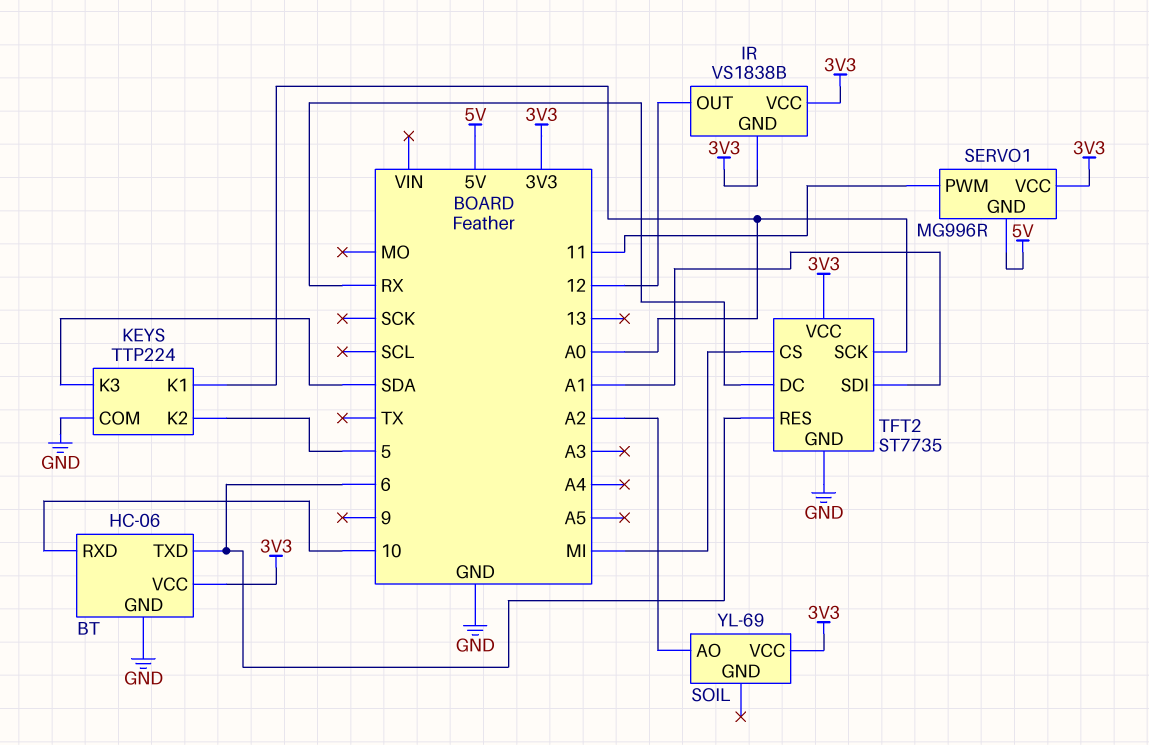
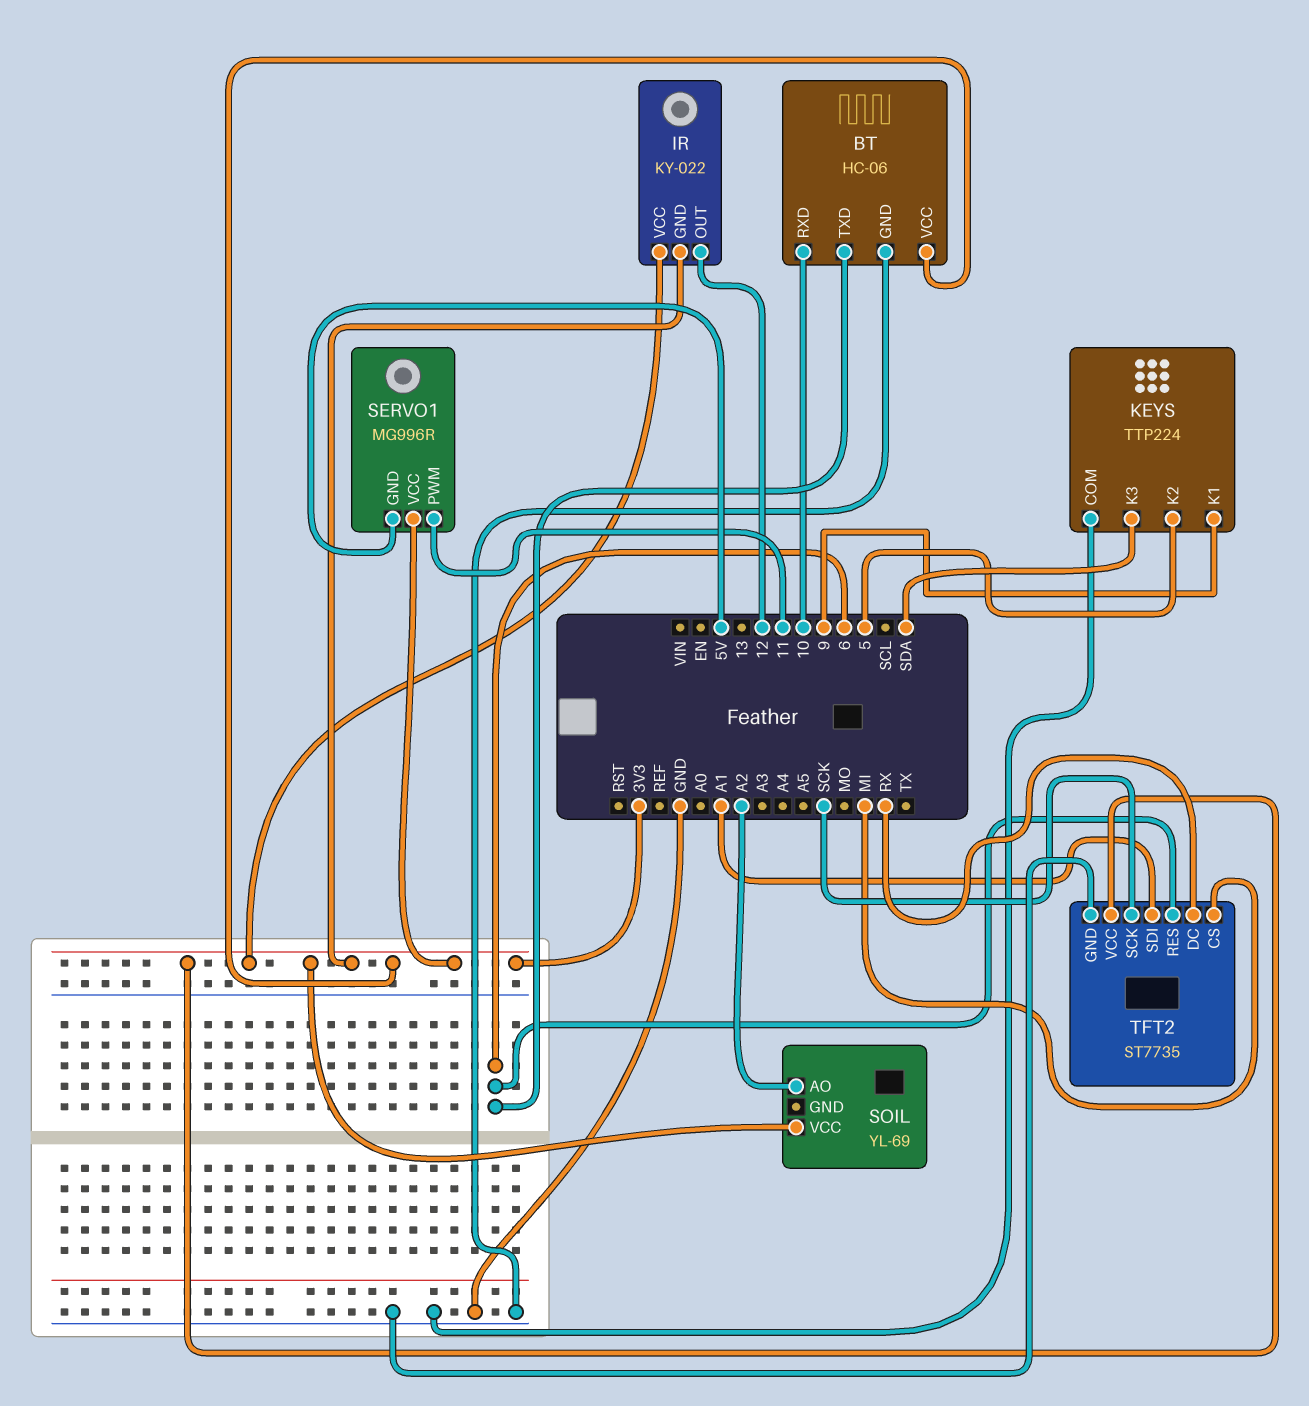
IR: VS1838B -> KY-022
KEYS pin K1: A0 -> 9
TFT2 pin SCK: A0 -> SCK

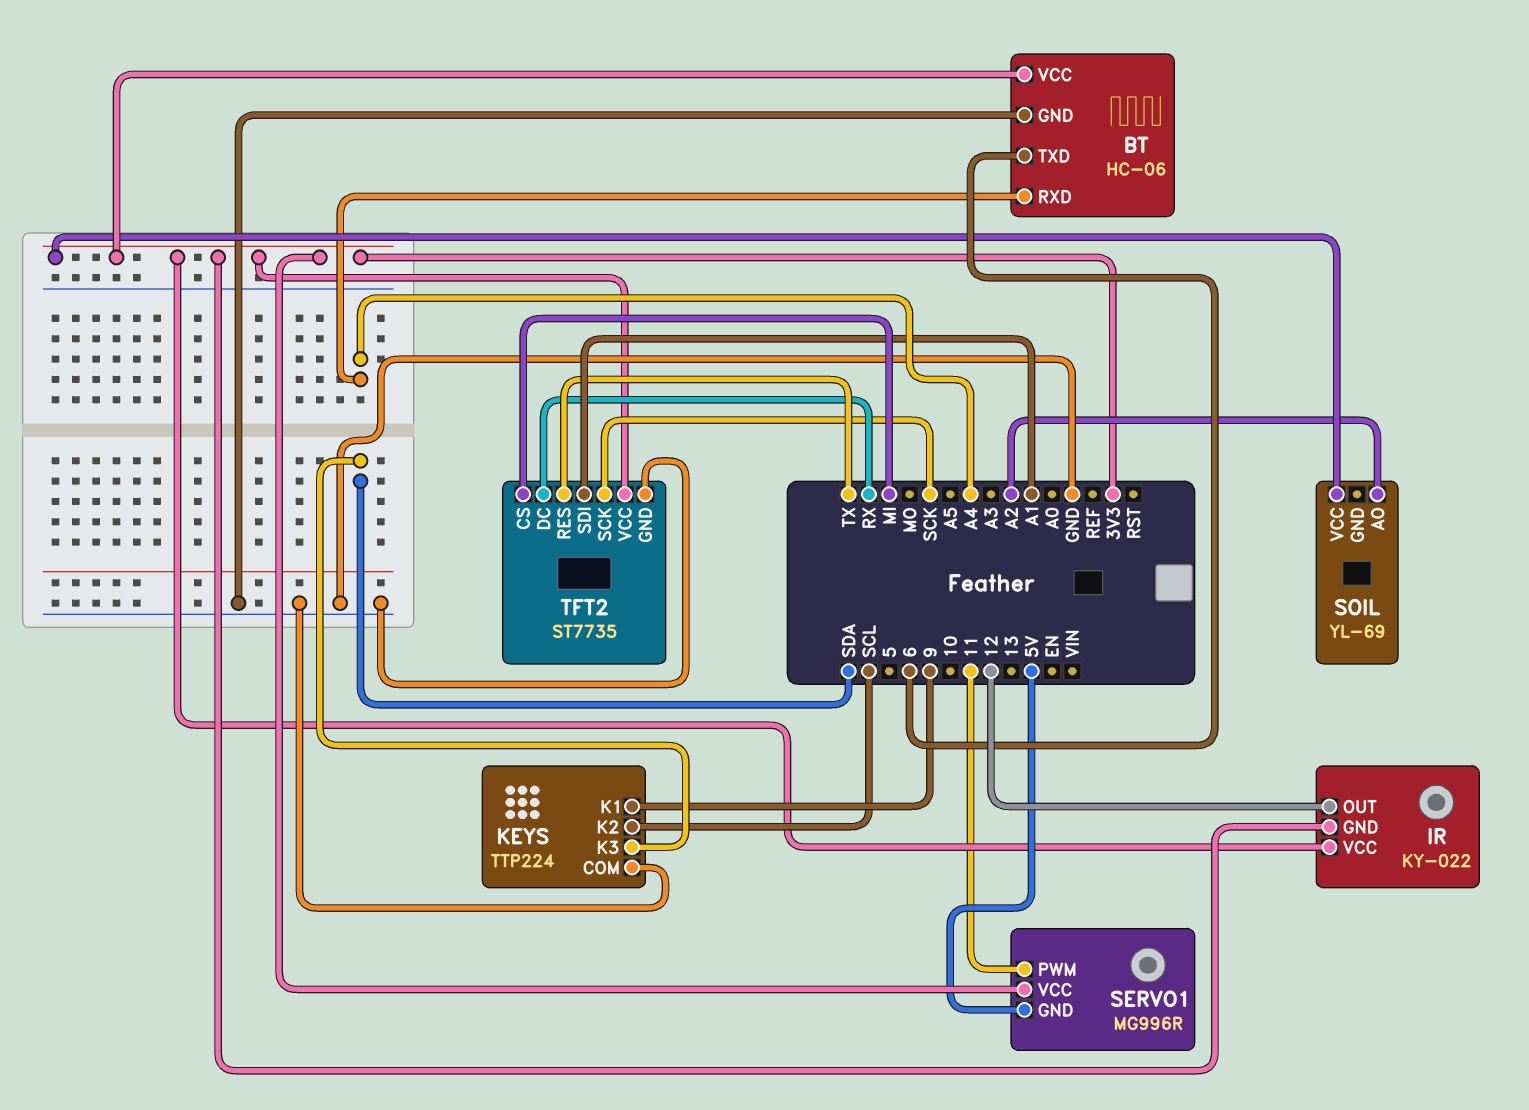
BT pin RXD: 10 -> A4
KEYS pin K2: 5 -> SCL
TFT2 pin RES: 6 -> TX

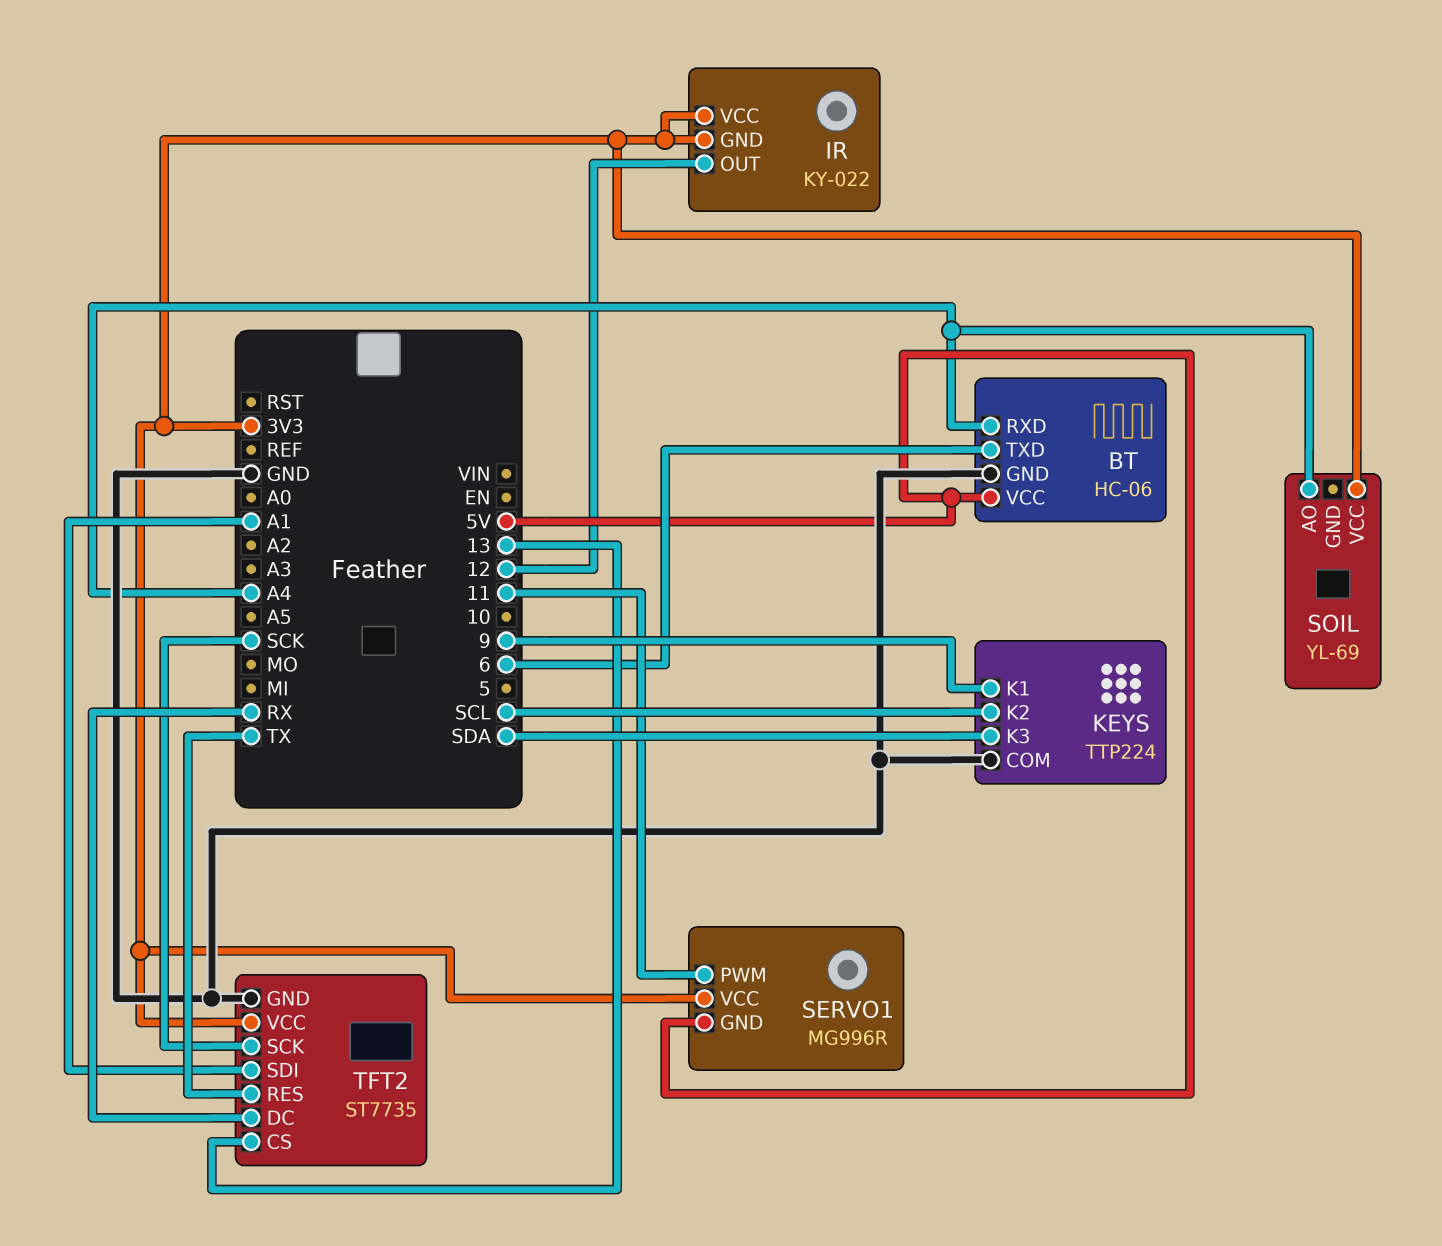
BT pin VCC: 3V3 -> 5V
SOIL pin AO: A2 -> A4
TFT2 pin CS: MI -> 13

